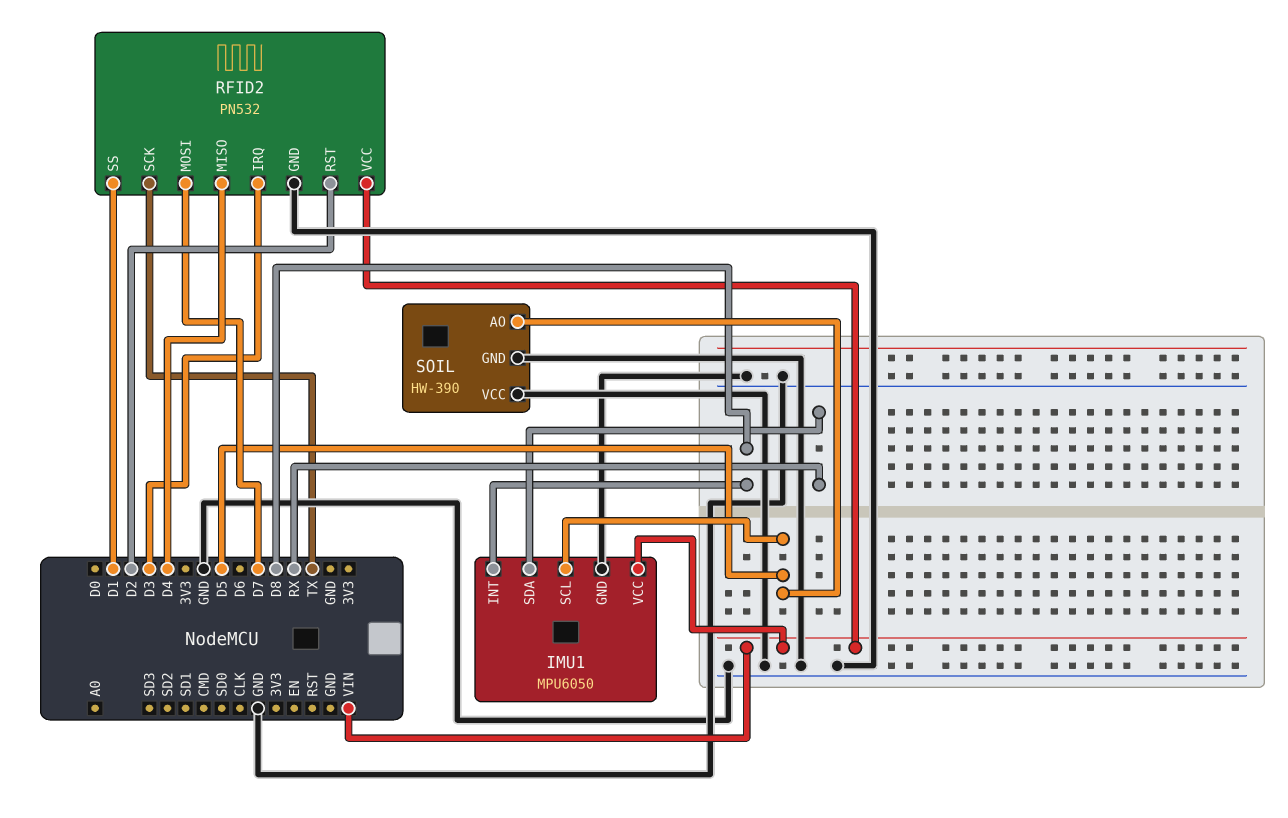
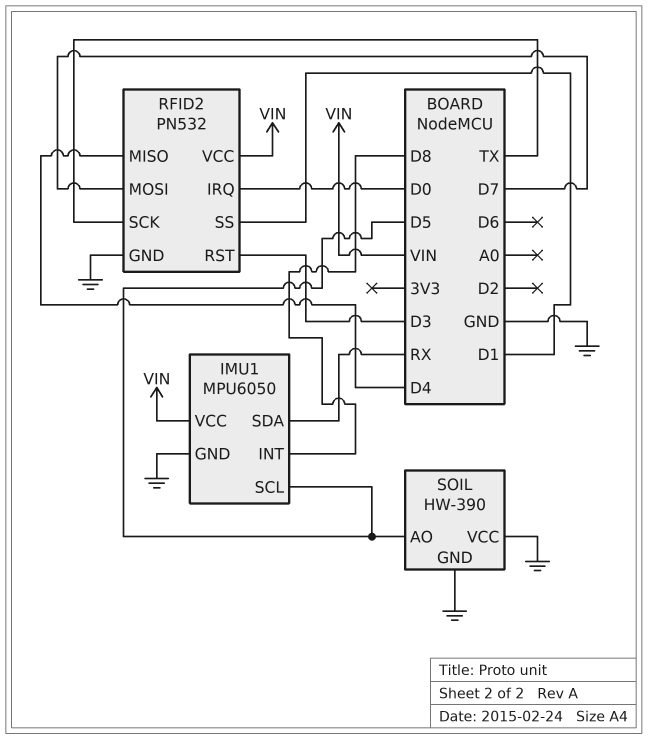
RFID2 pin IRQ: D3 -> D0
RFID2 pin RST: D2 -> D3

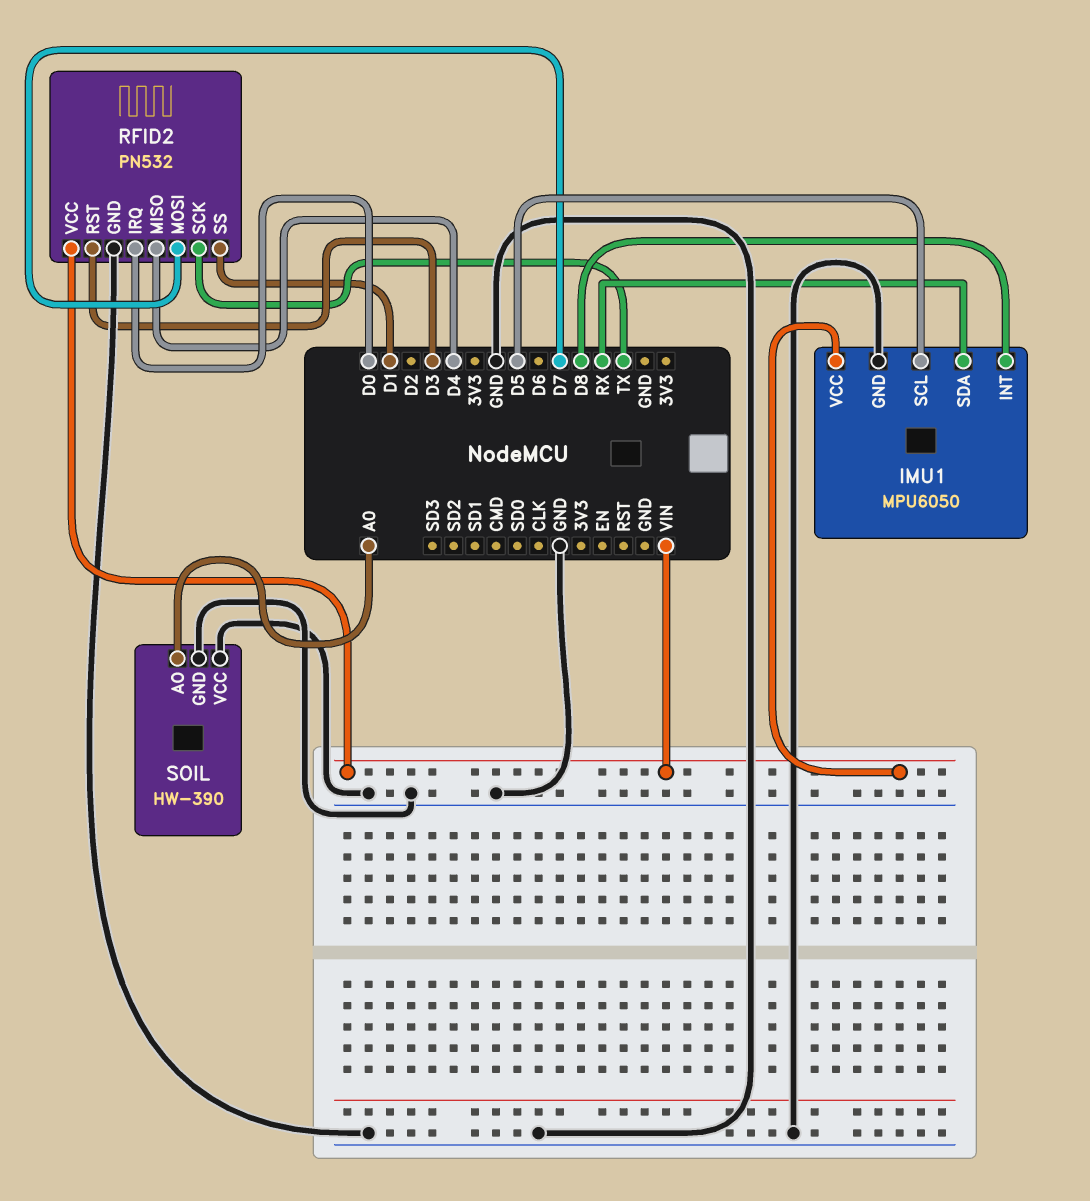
SOIL pin AO: D5 -> A0

